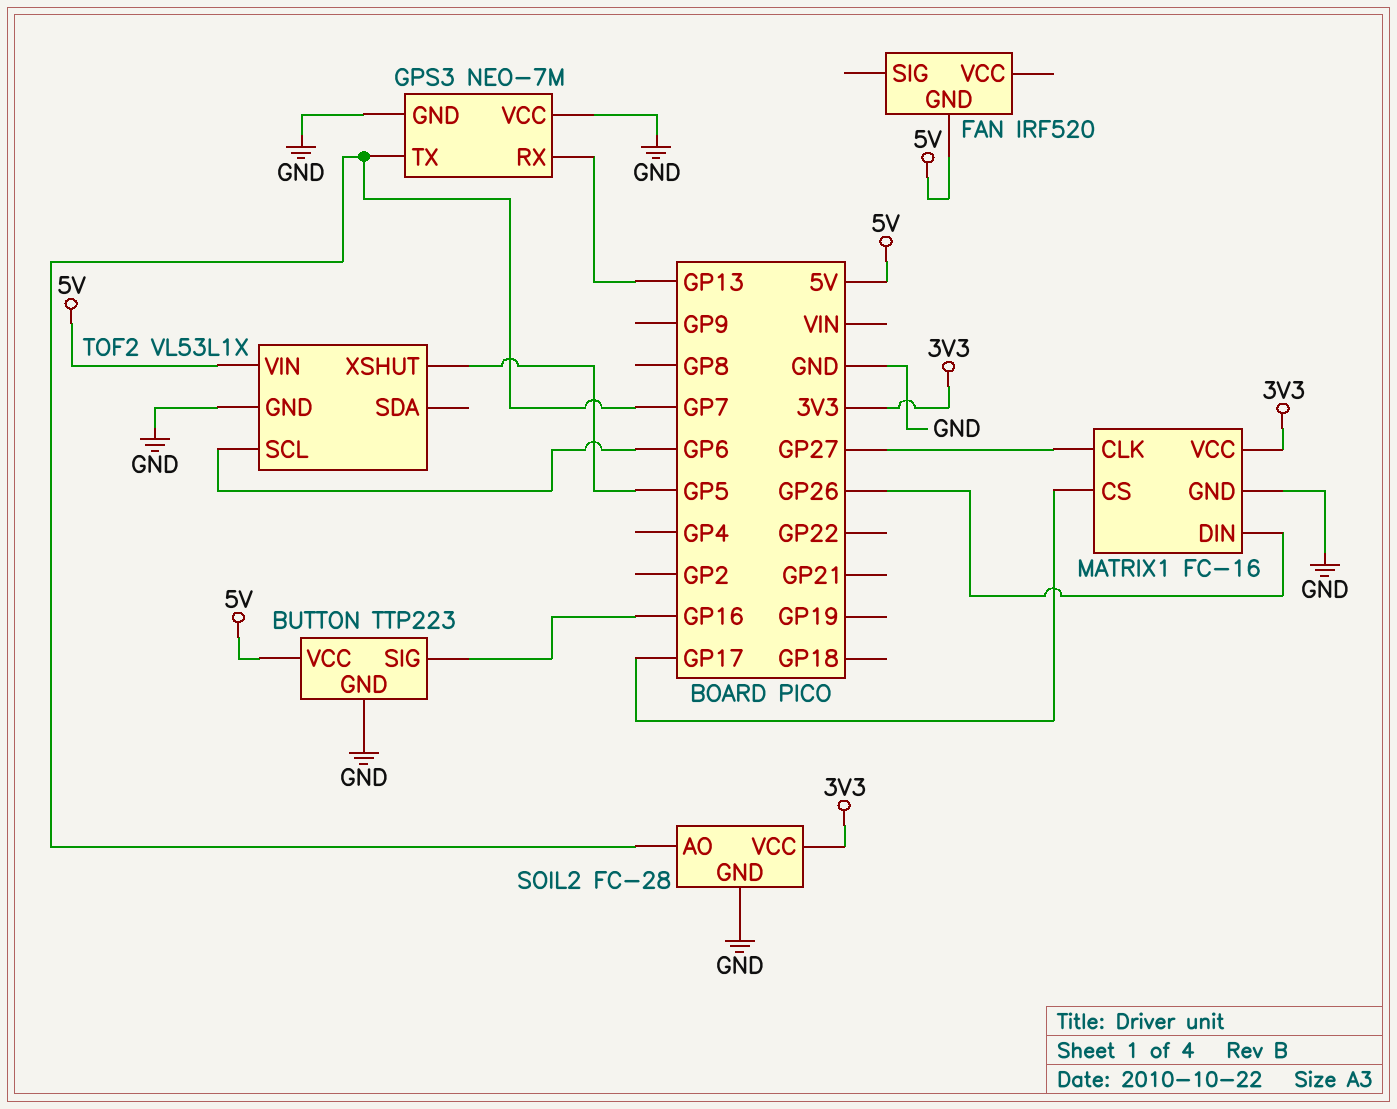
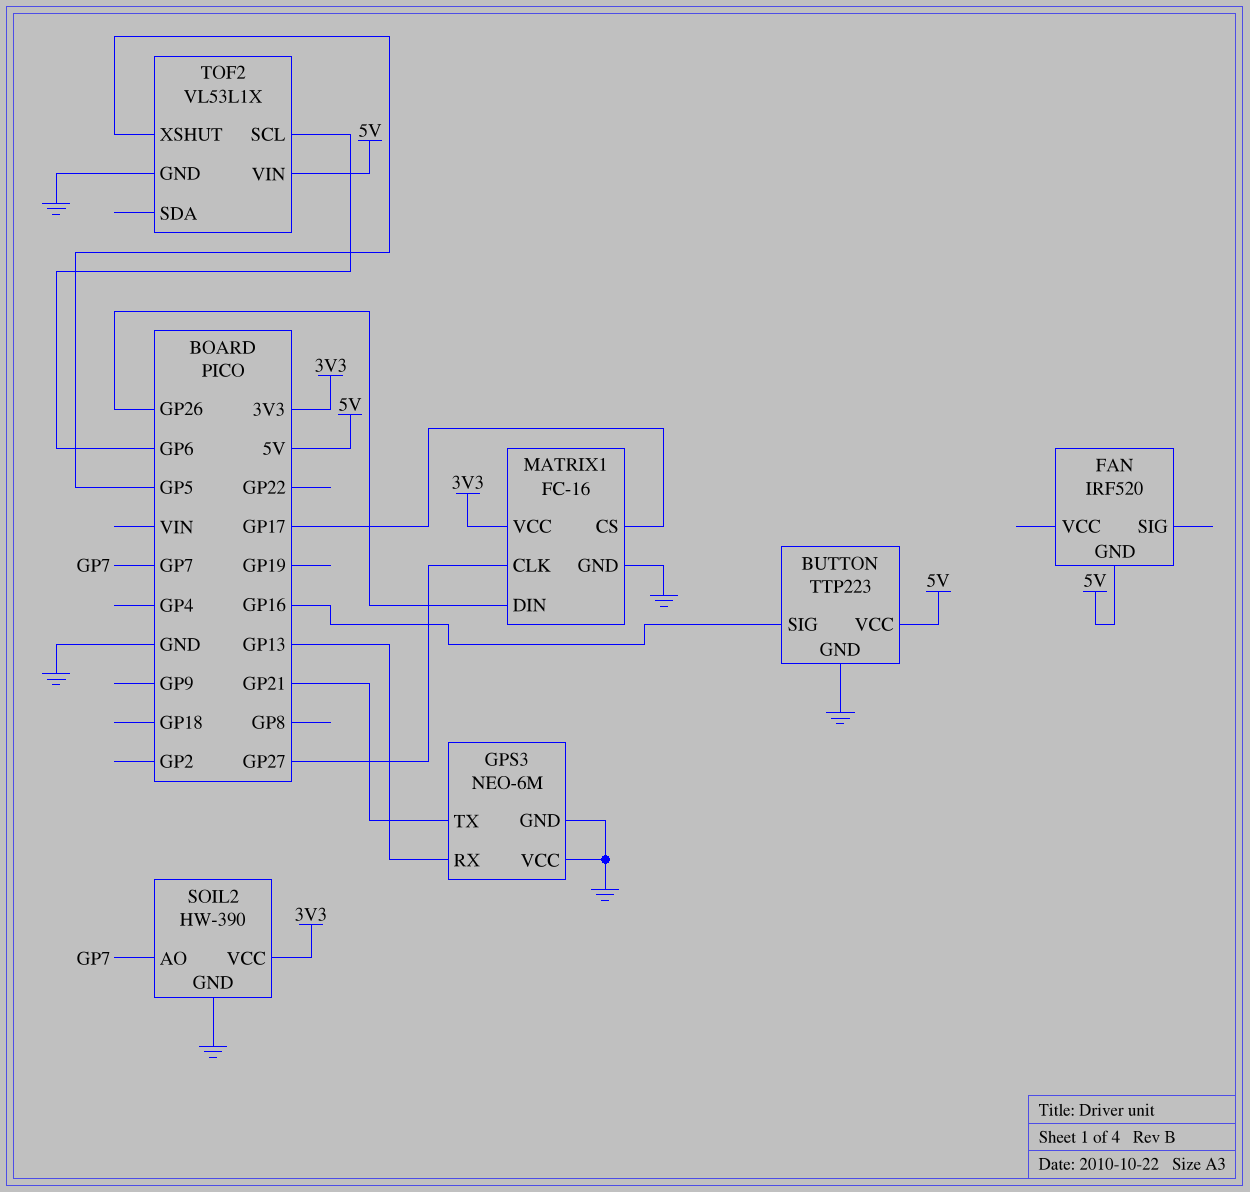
GPS3: NEO-7M -> NEO-6M
GPS3 pin TX: GP7 -> GP21
SOIL2: FC-28 -> HW-390

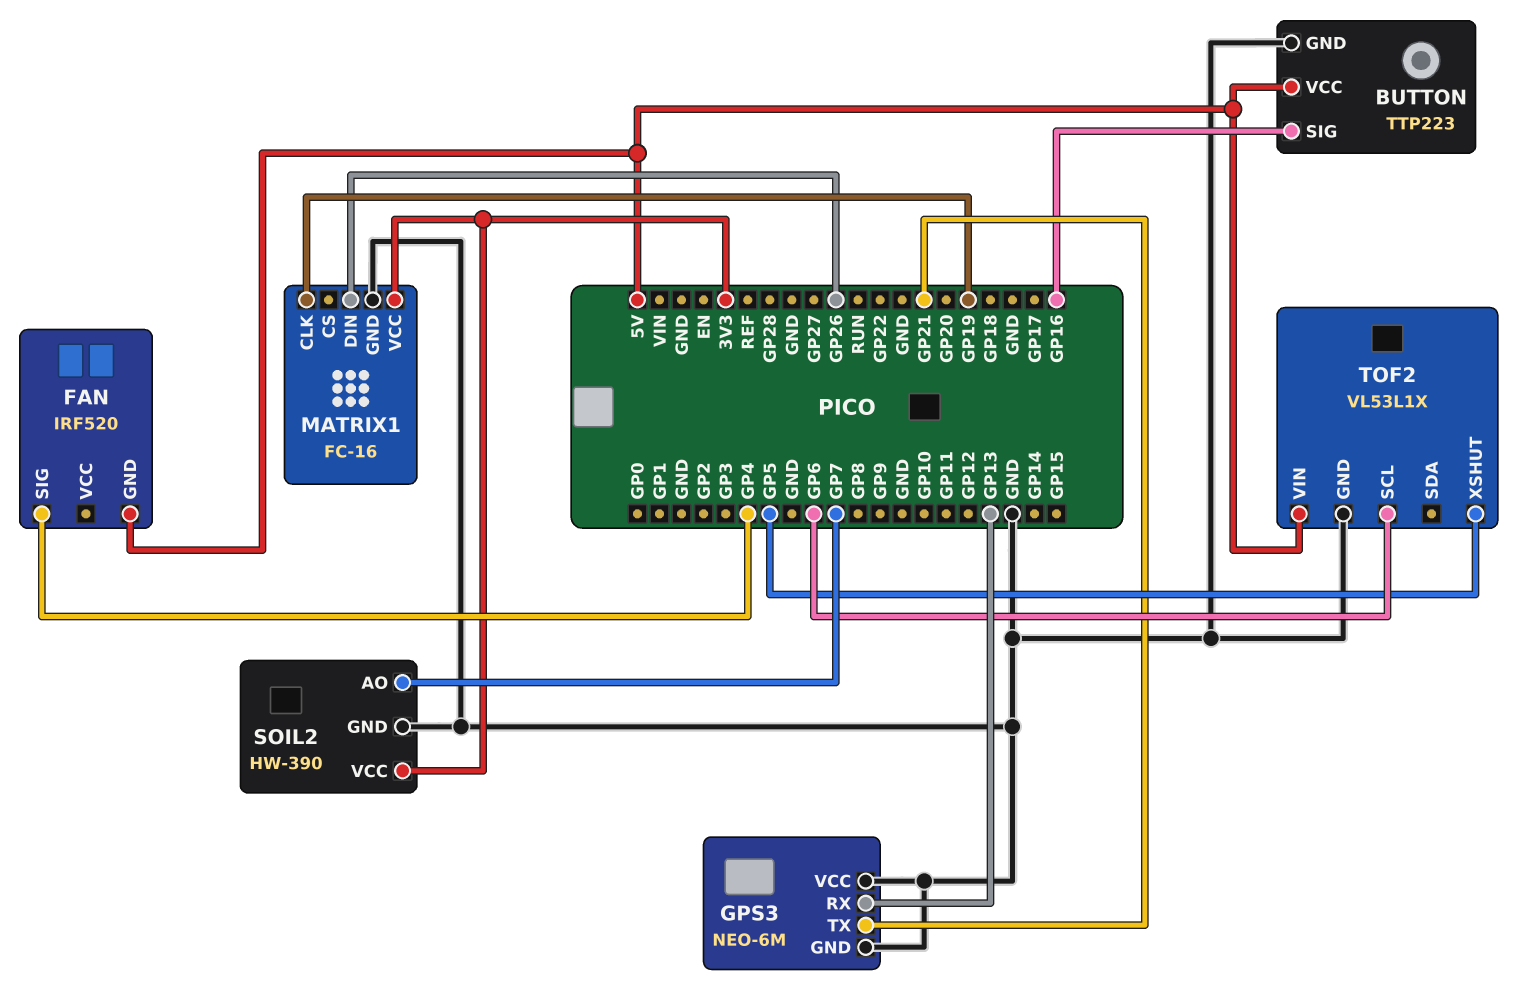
FAN pin SIG: none -> GP4
MATRIX1 pin CLK: GP27 -> GP19
MATRIX1 pin CS: GP17 -> none

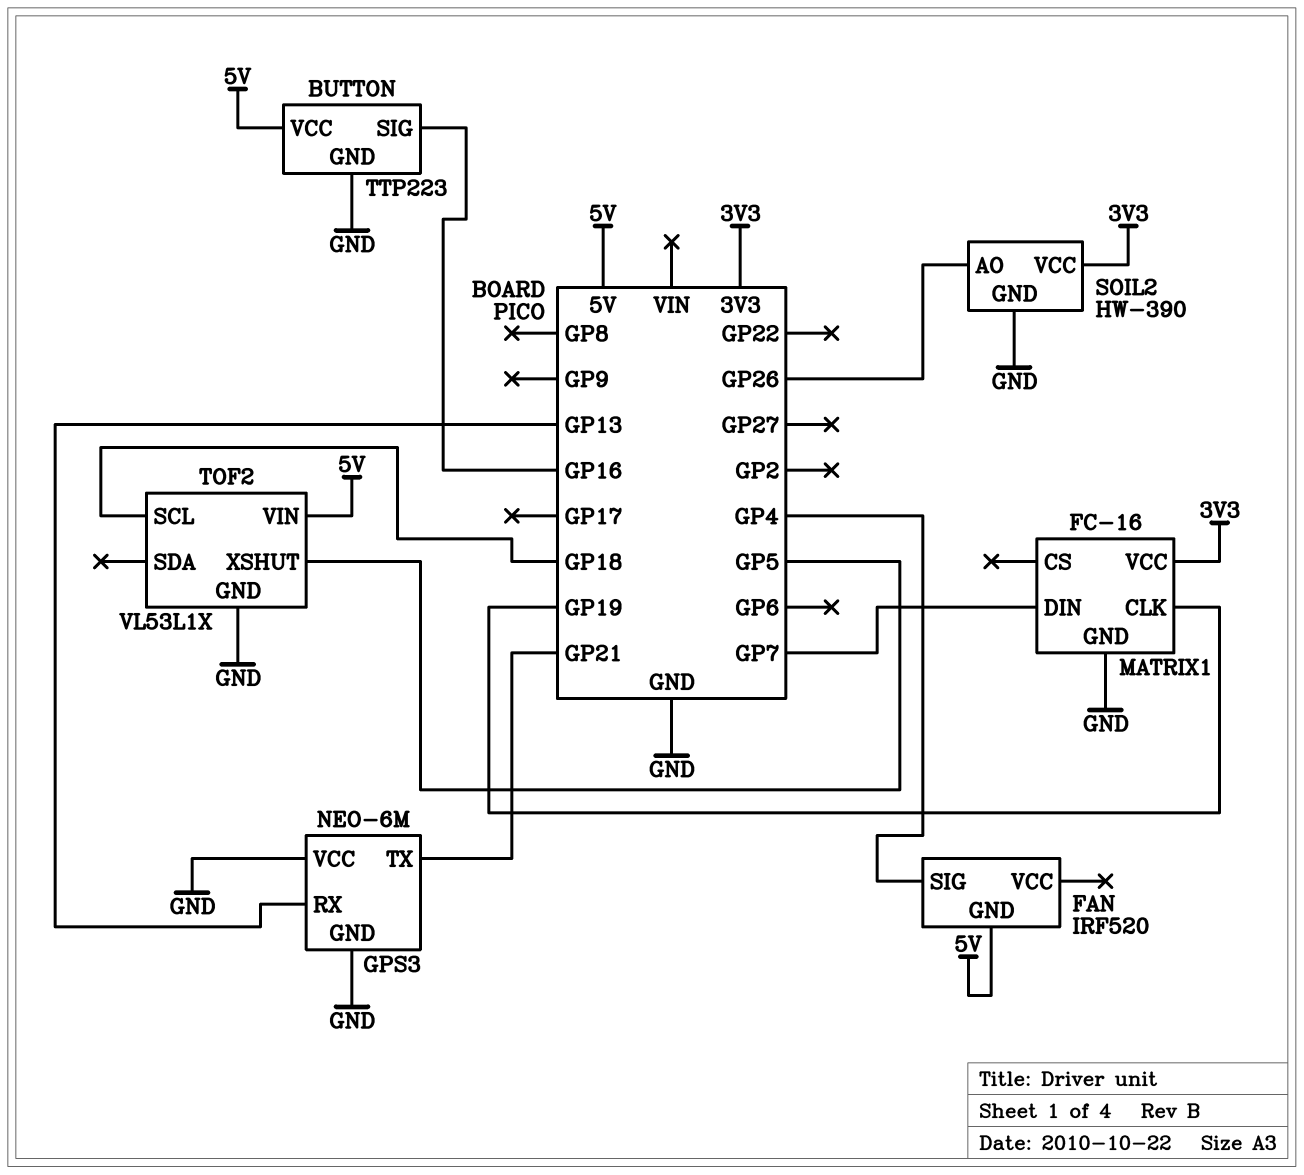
MATRIX1 pin DIN: GP26 -> GP7
SOIL2 pin AO: GP7 -> GP26
TOF2 pin SCL: GP6 -> GP18

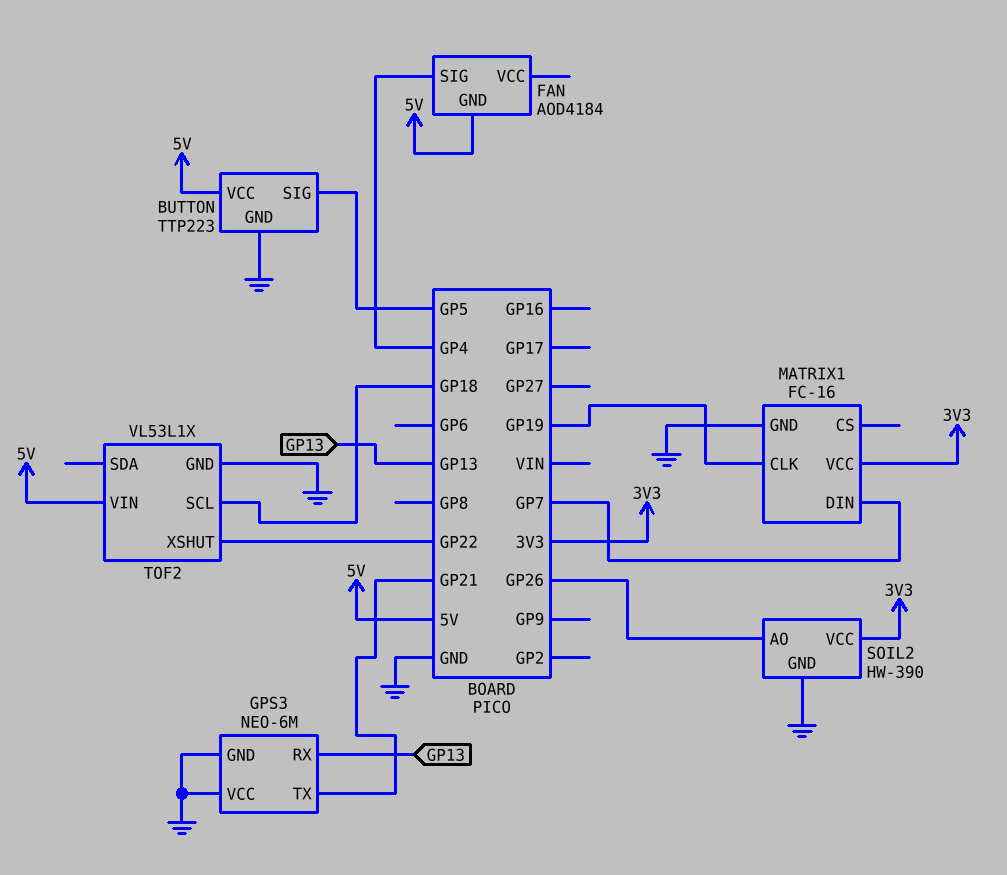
BUTTON pin SIG: GP16 -> GP5
FAN: IRF520 -> AOD4184
TOF2 pin XSHUT: GP5 -> GP22

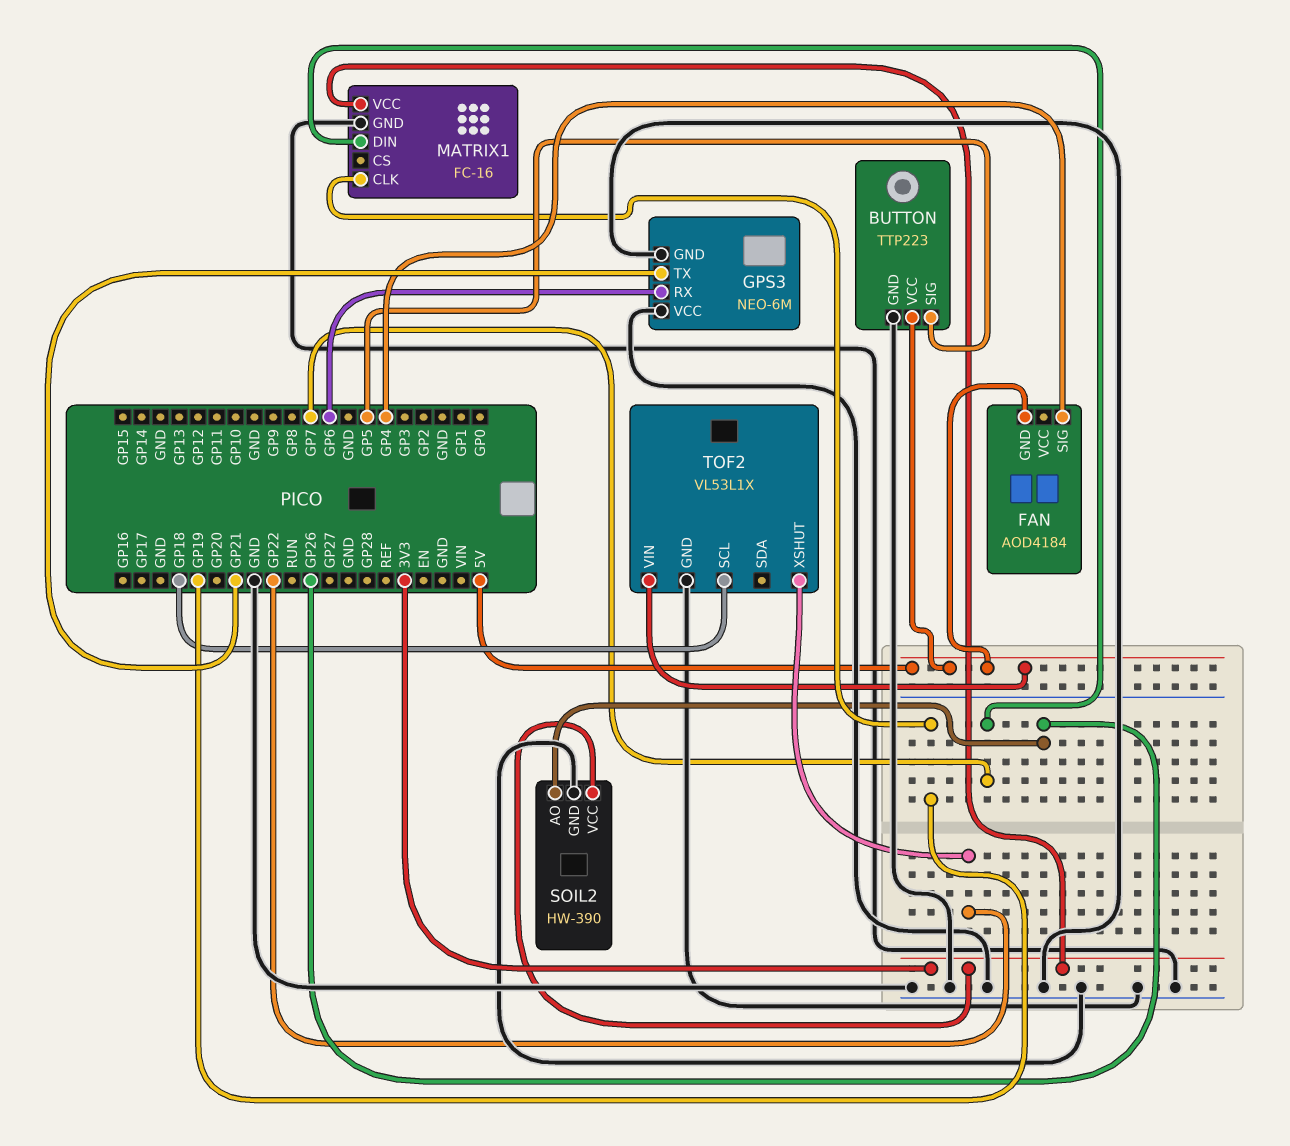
GPS3 pin RX: GP13 -> GP6

